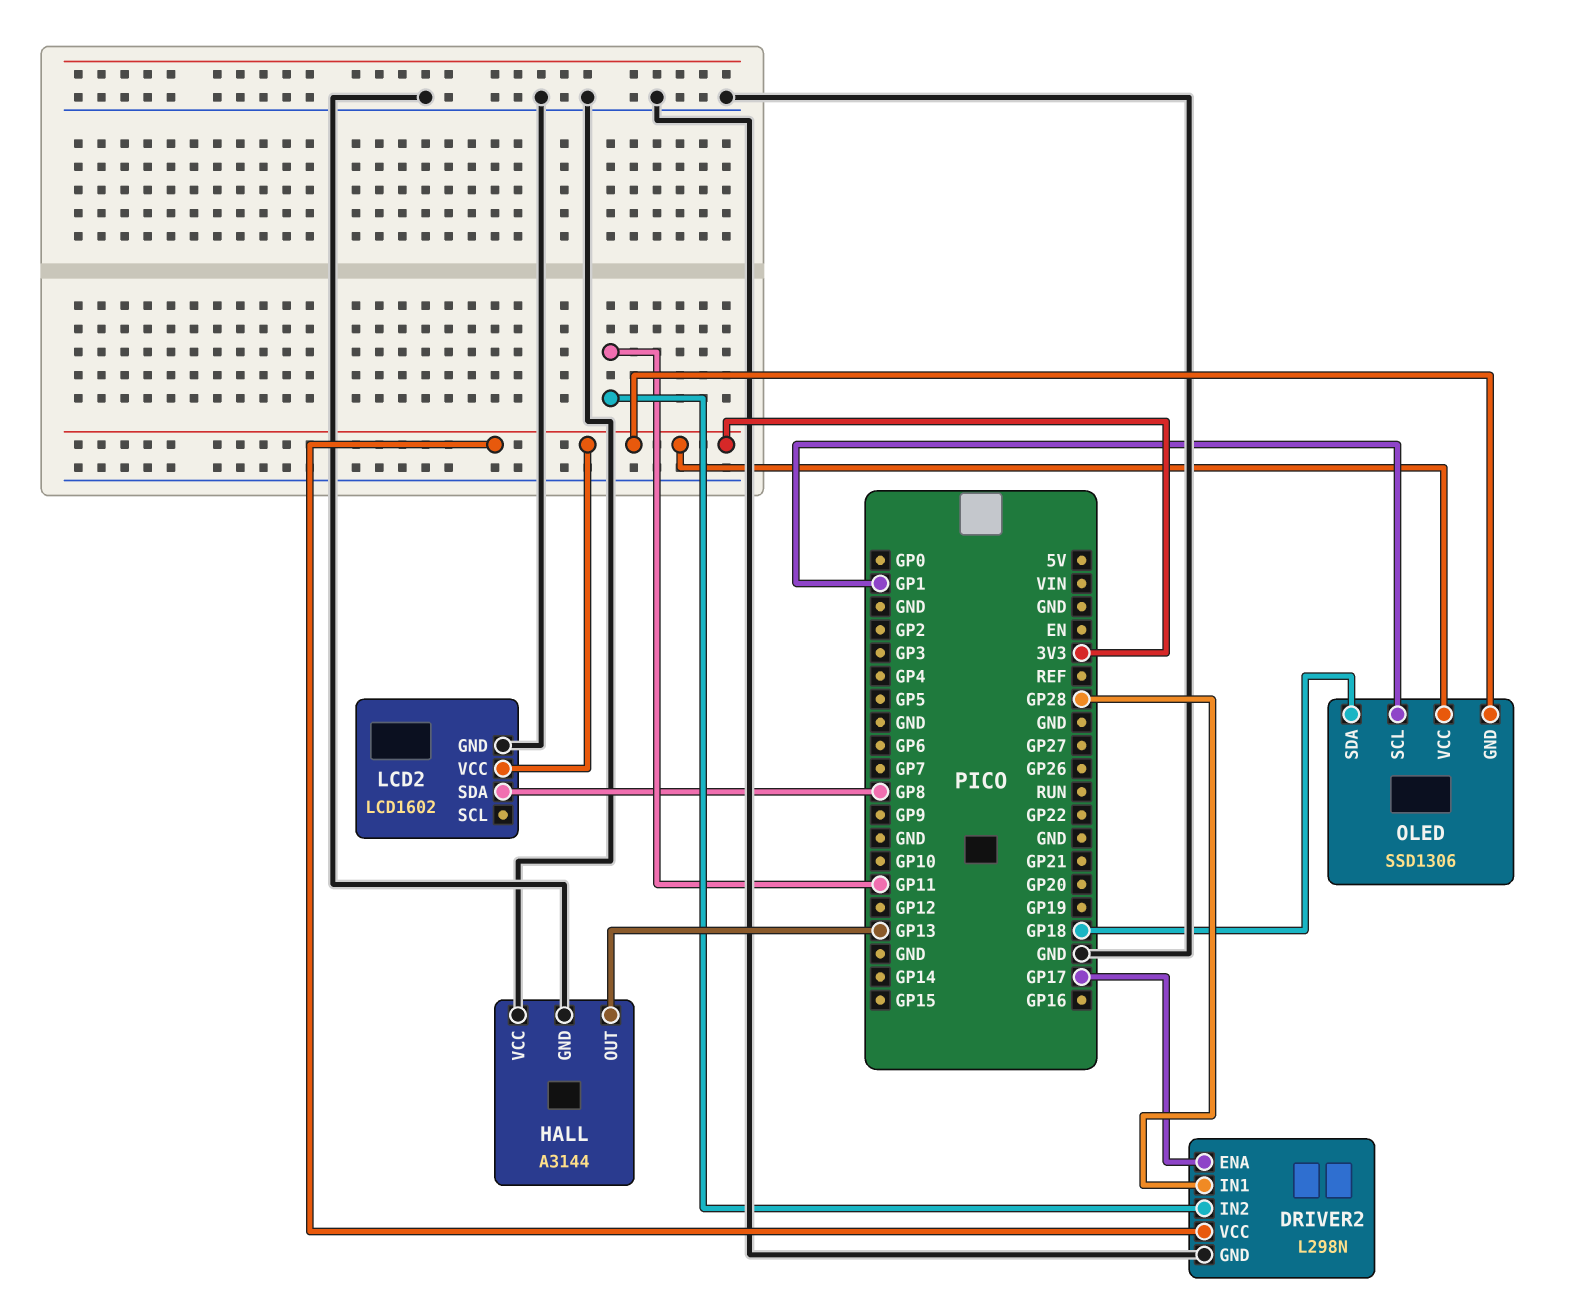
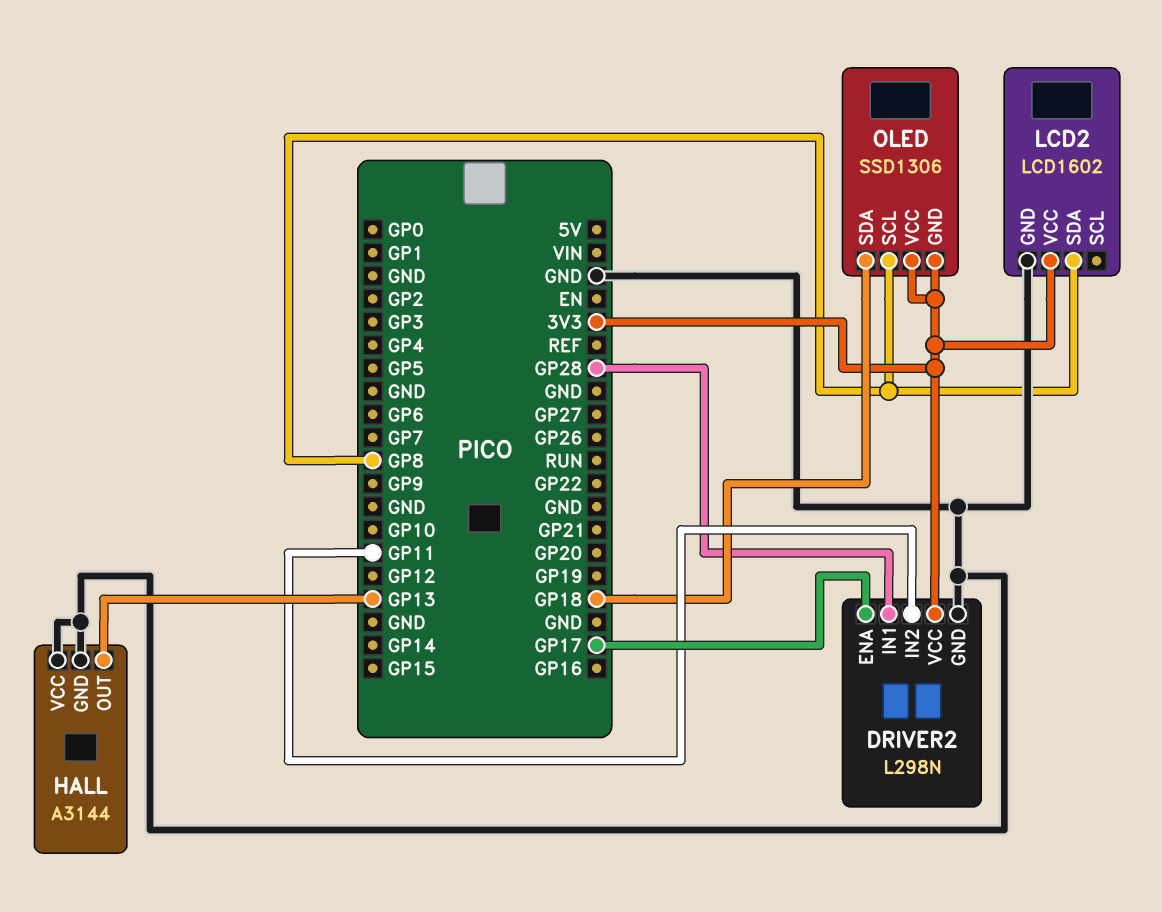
OLED pin SCL: GP1 -> GP8

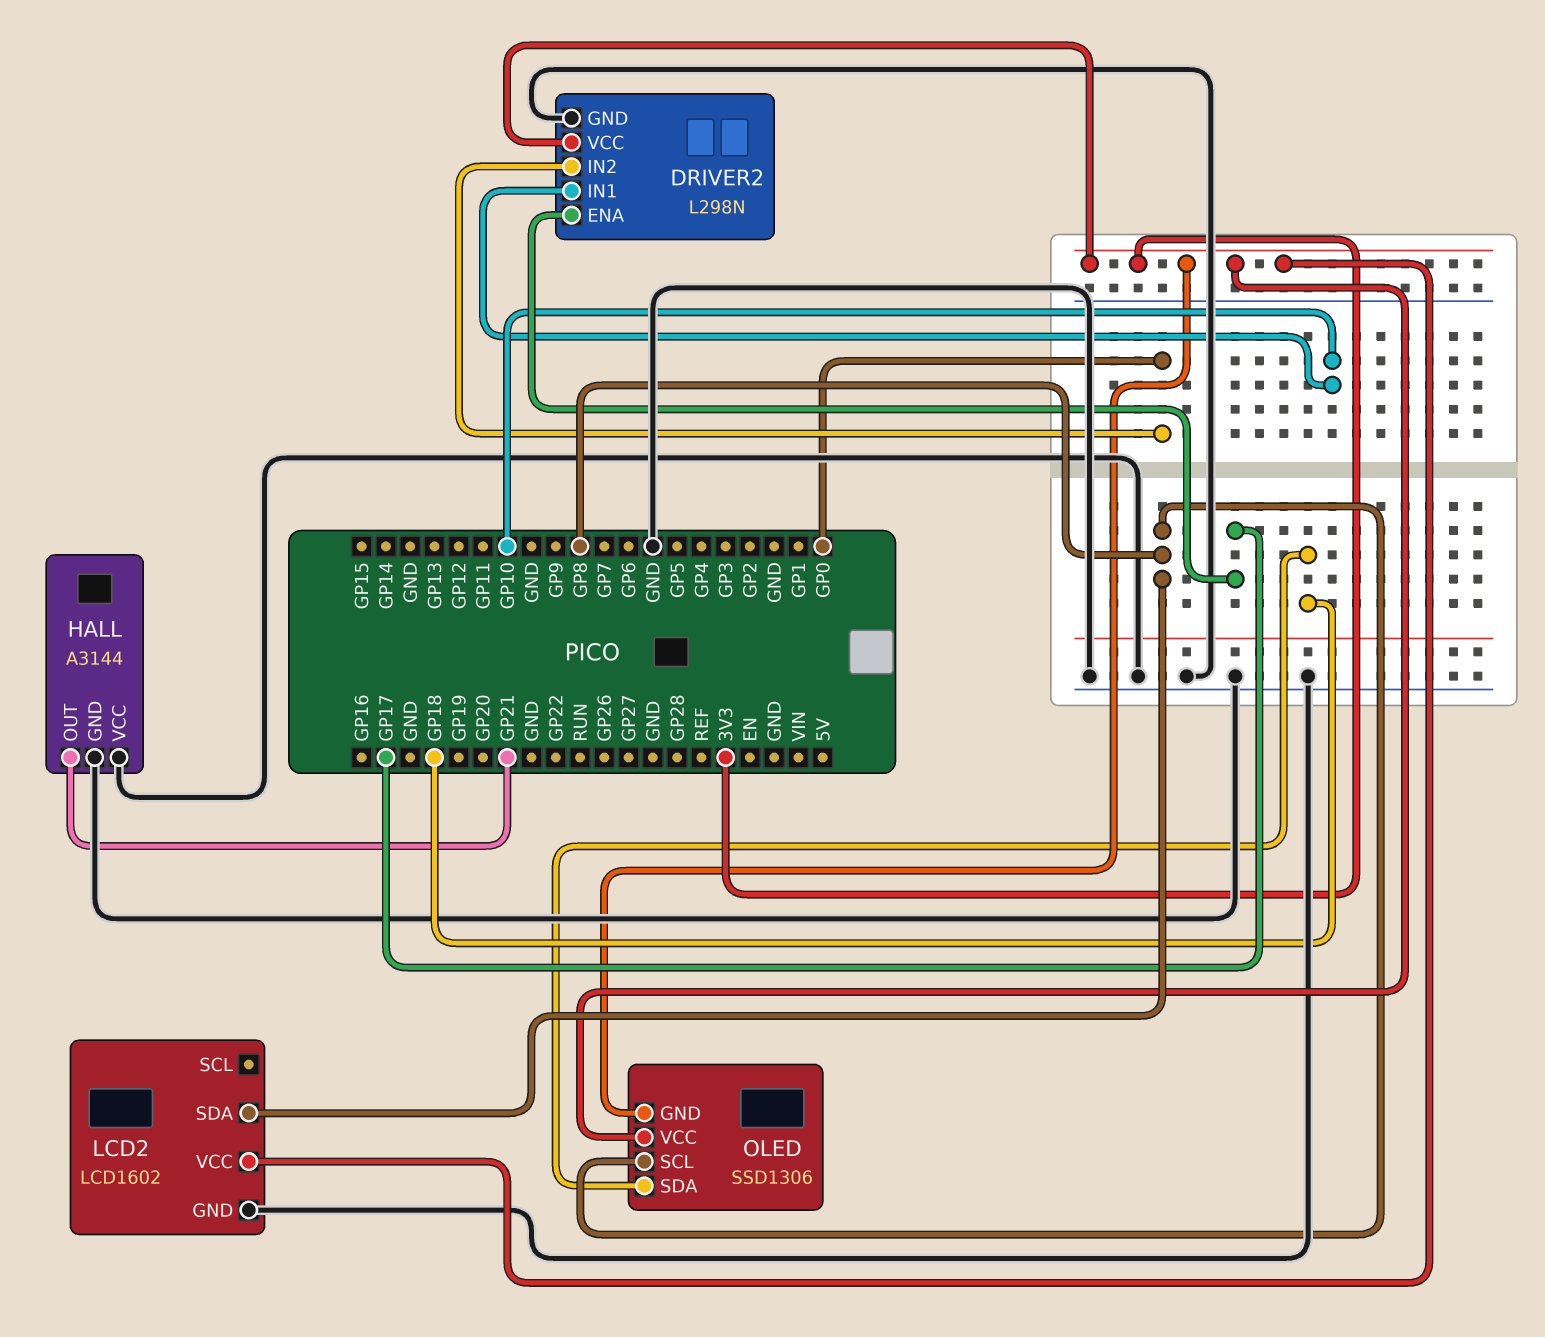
DRIVER2 pin IN1: GP28 -> GP10
DRIVER2 pin IN2: GP11 -> GP0
HALL pin OUT: GP13 -> GP21

